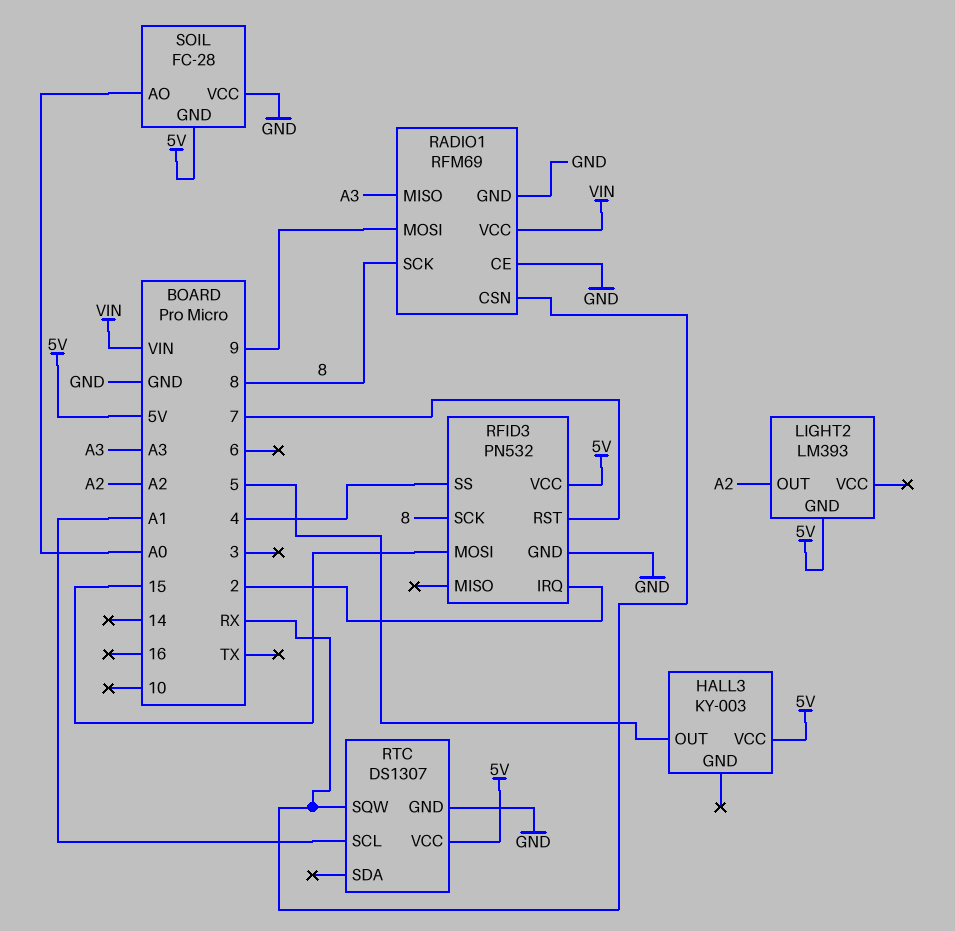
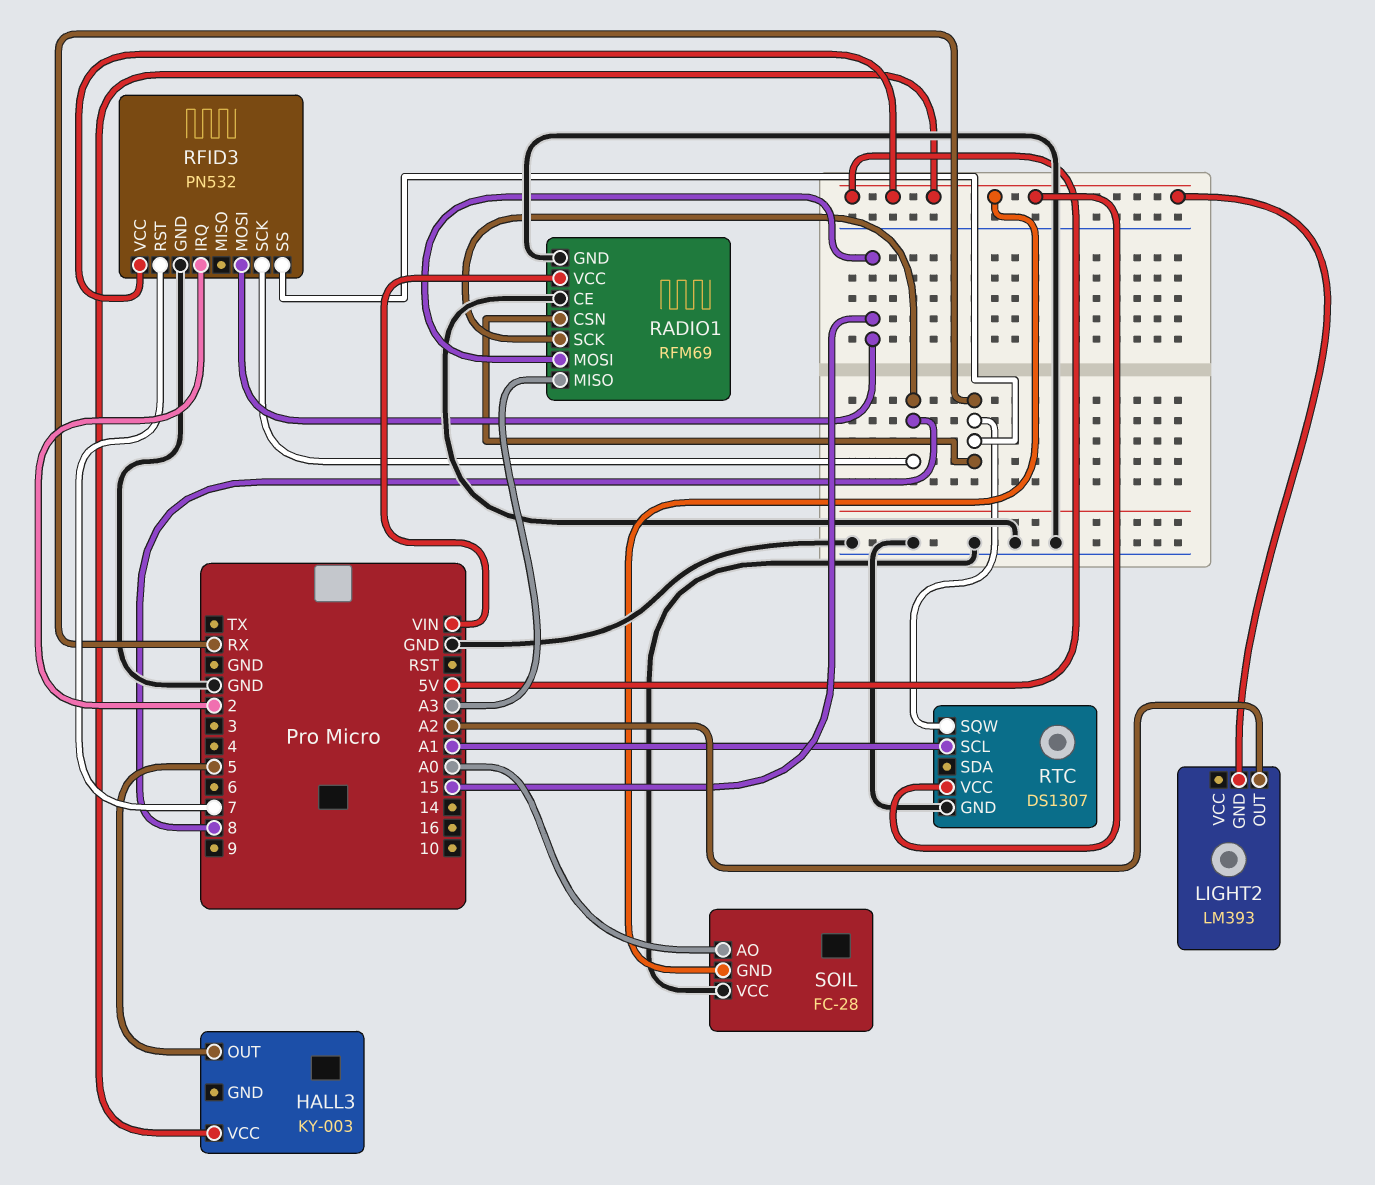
RADIO1 pin MOSI: 9 -> 15
RFID3 pin SS: 4 -> RX

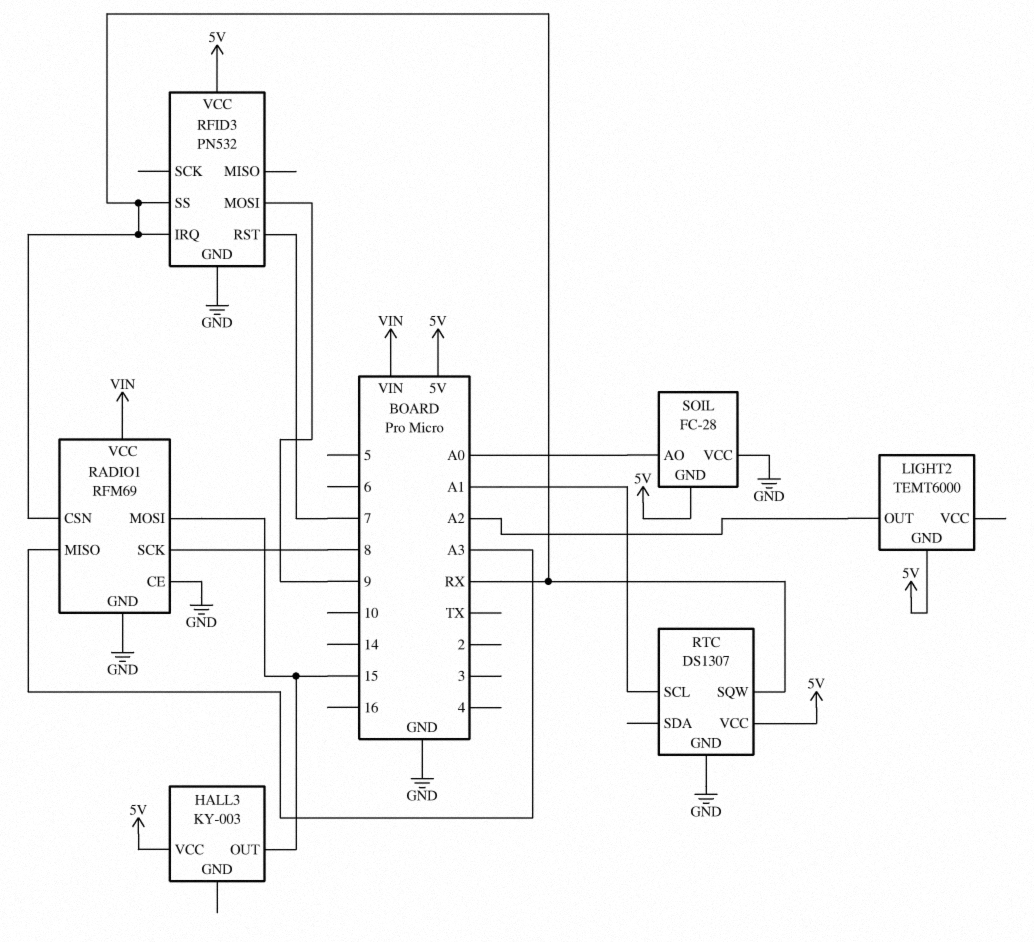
HALL3 pin OUT: 5 -> 15
LIGHT2: LM393 -> TEMT6000
RFID3 pin IRQ: 2 -> RX
RFID3 pin MOSI: 15 -> 9
RFID3 pin SCK: 8 -> none

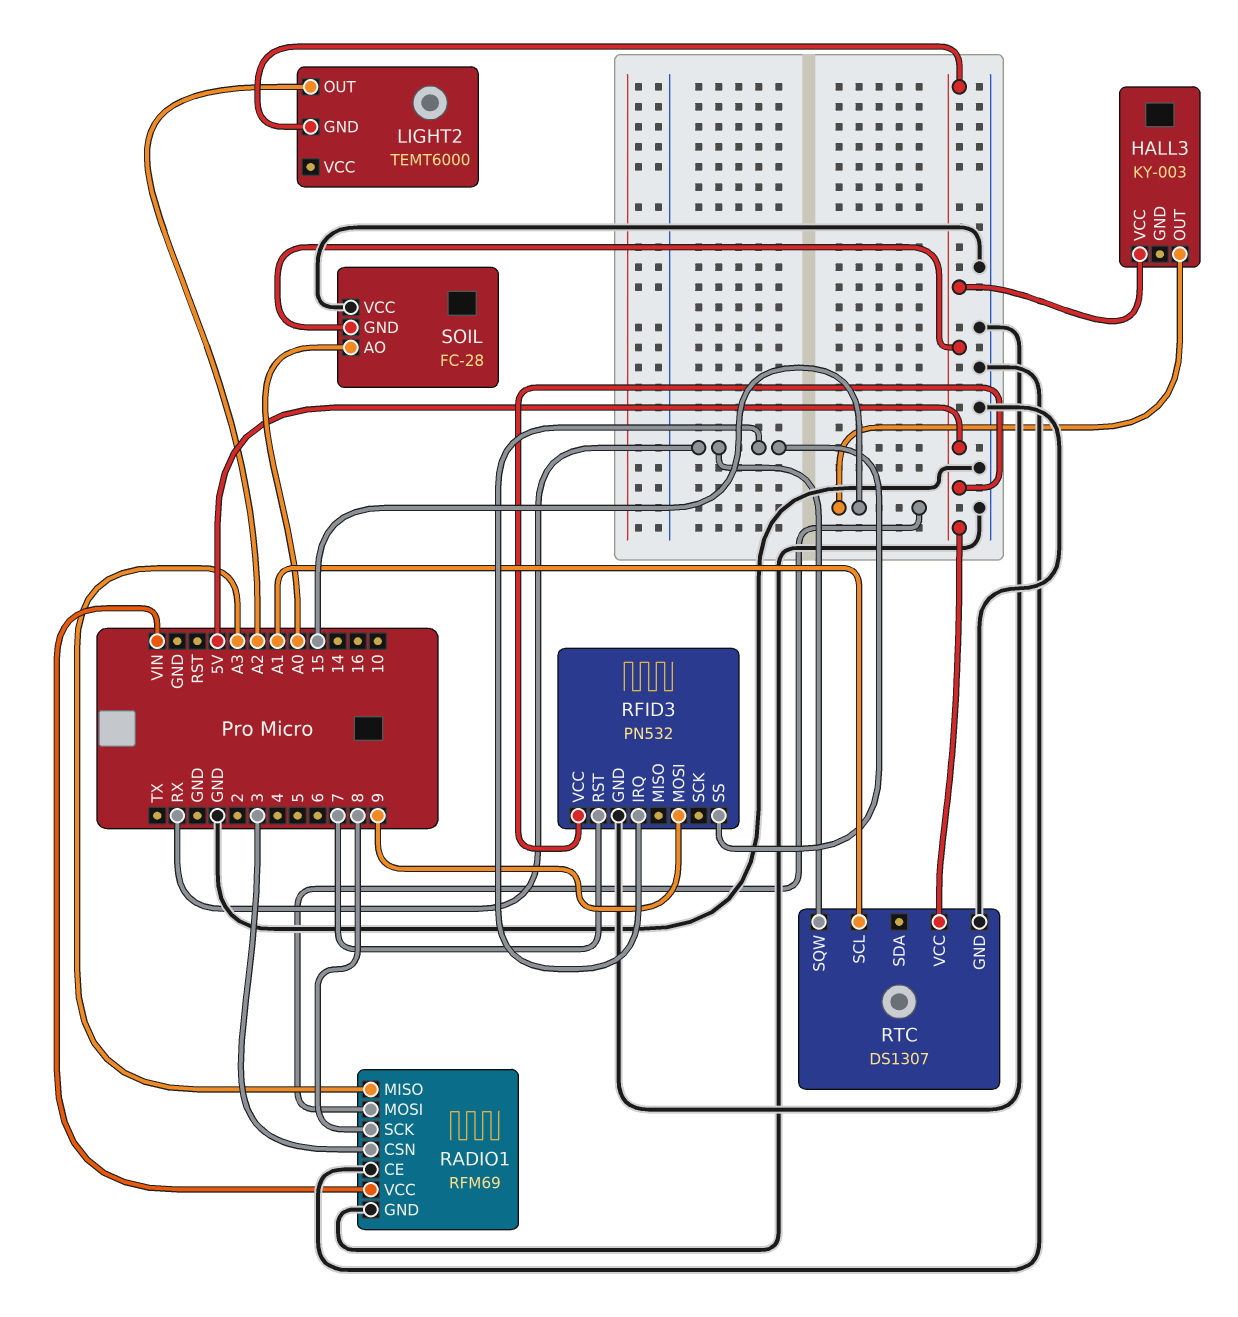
RADIO1 pin CSN: RX -> 3

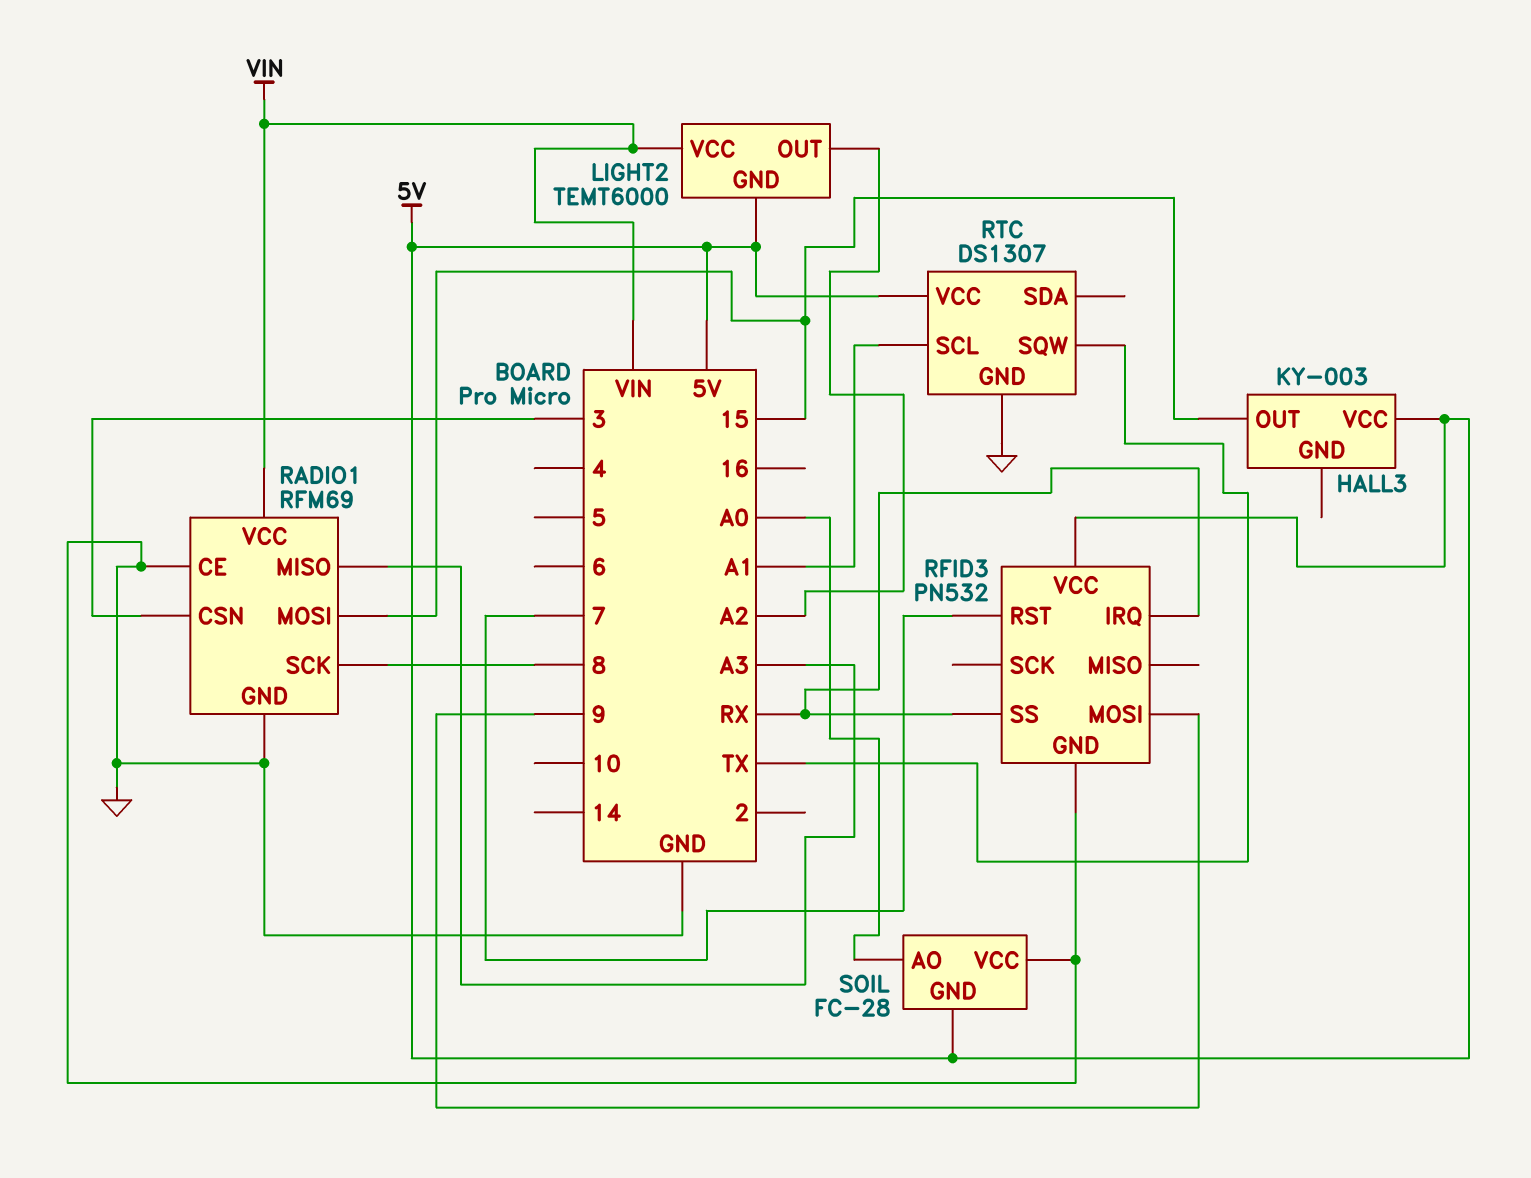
LIGHT2 pin VCC: none -> VIN
RTC pin SQW: RX -> TX

